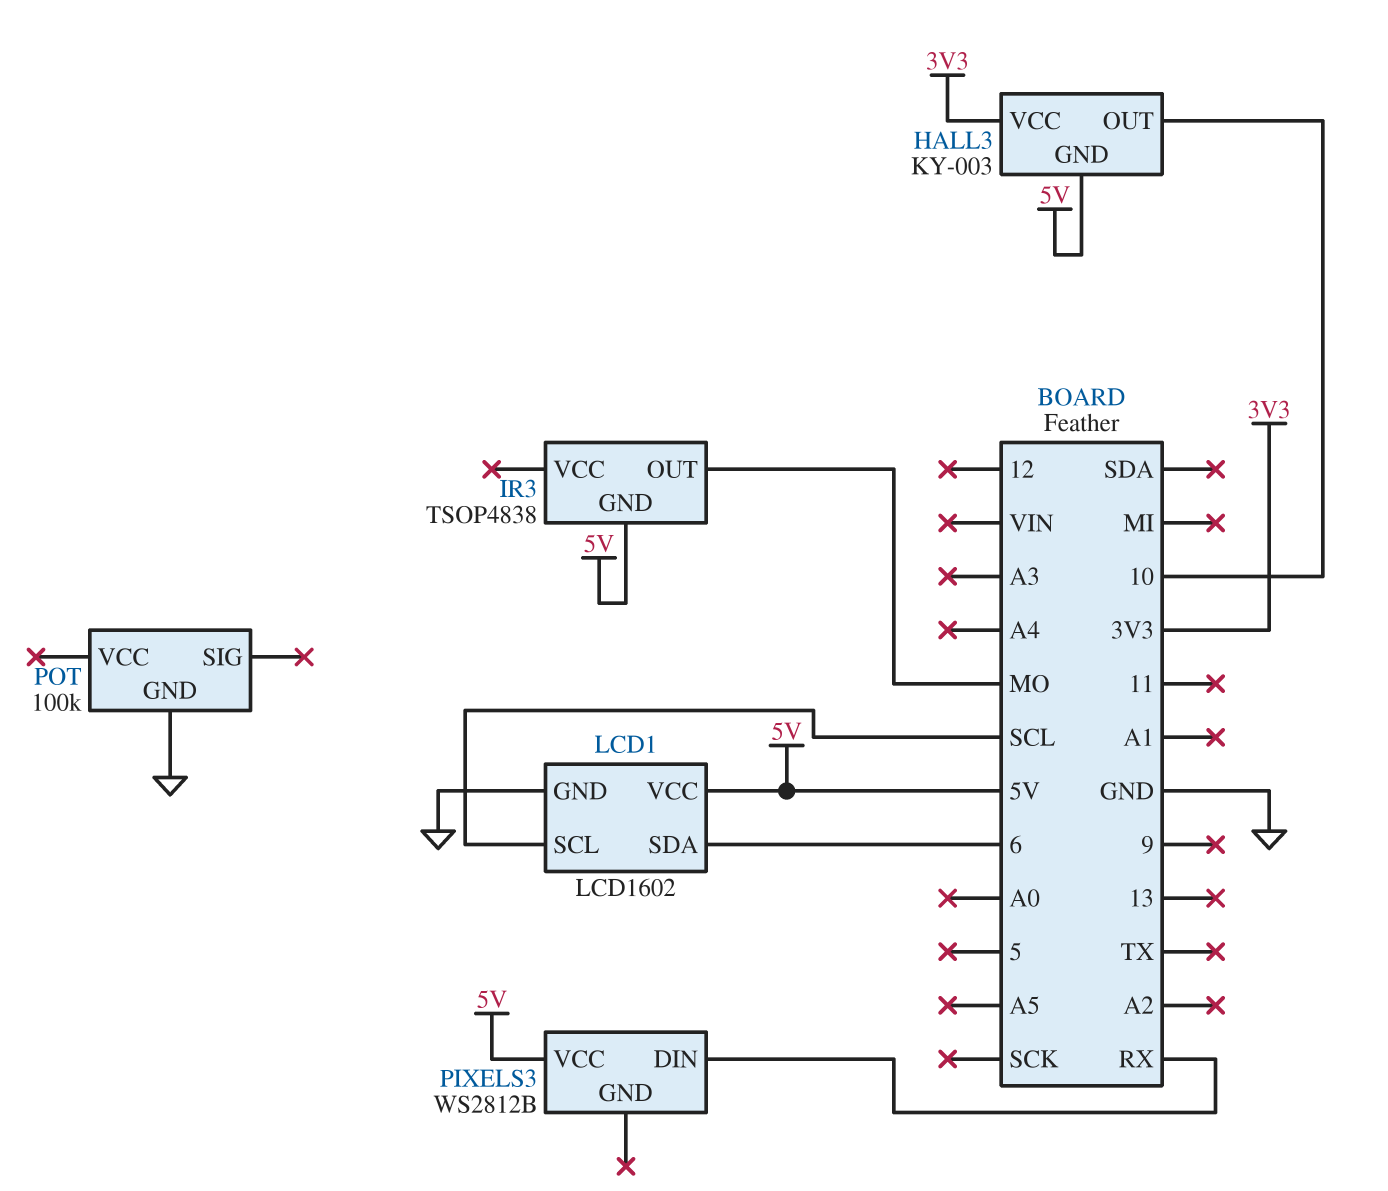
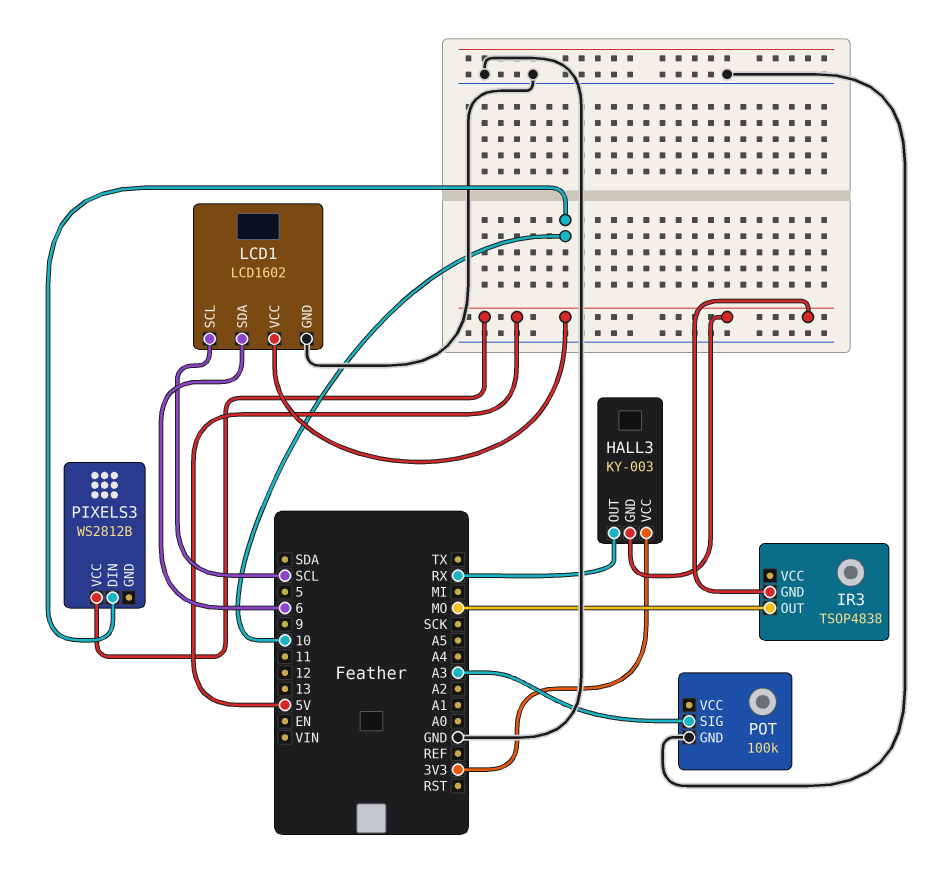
HALL3 pin OUT: 10 -> RX
PIXELS3 pin DIN: RX -> 10
POT pin SIG: none -> A3

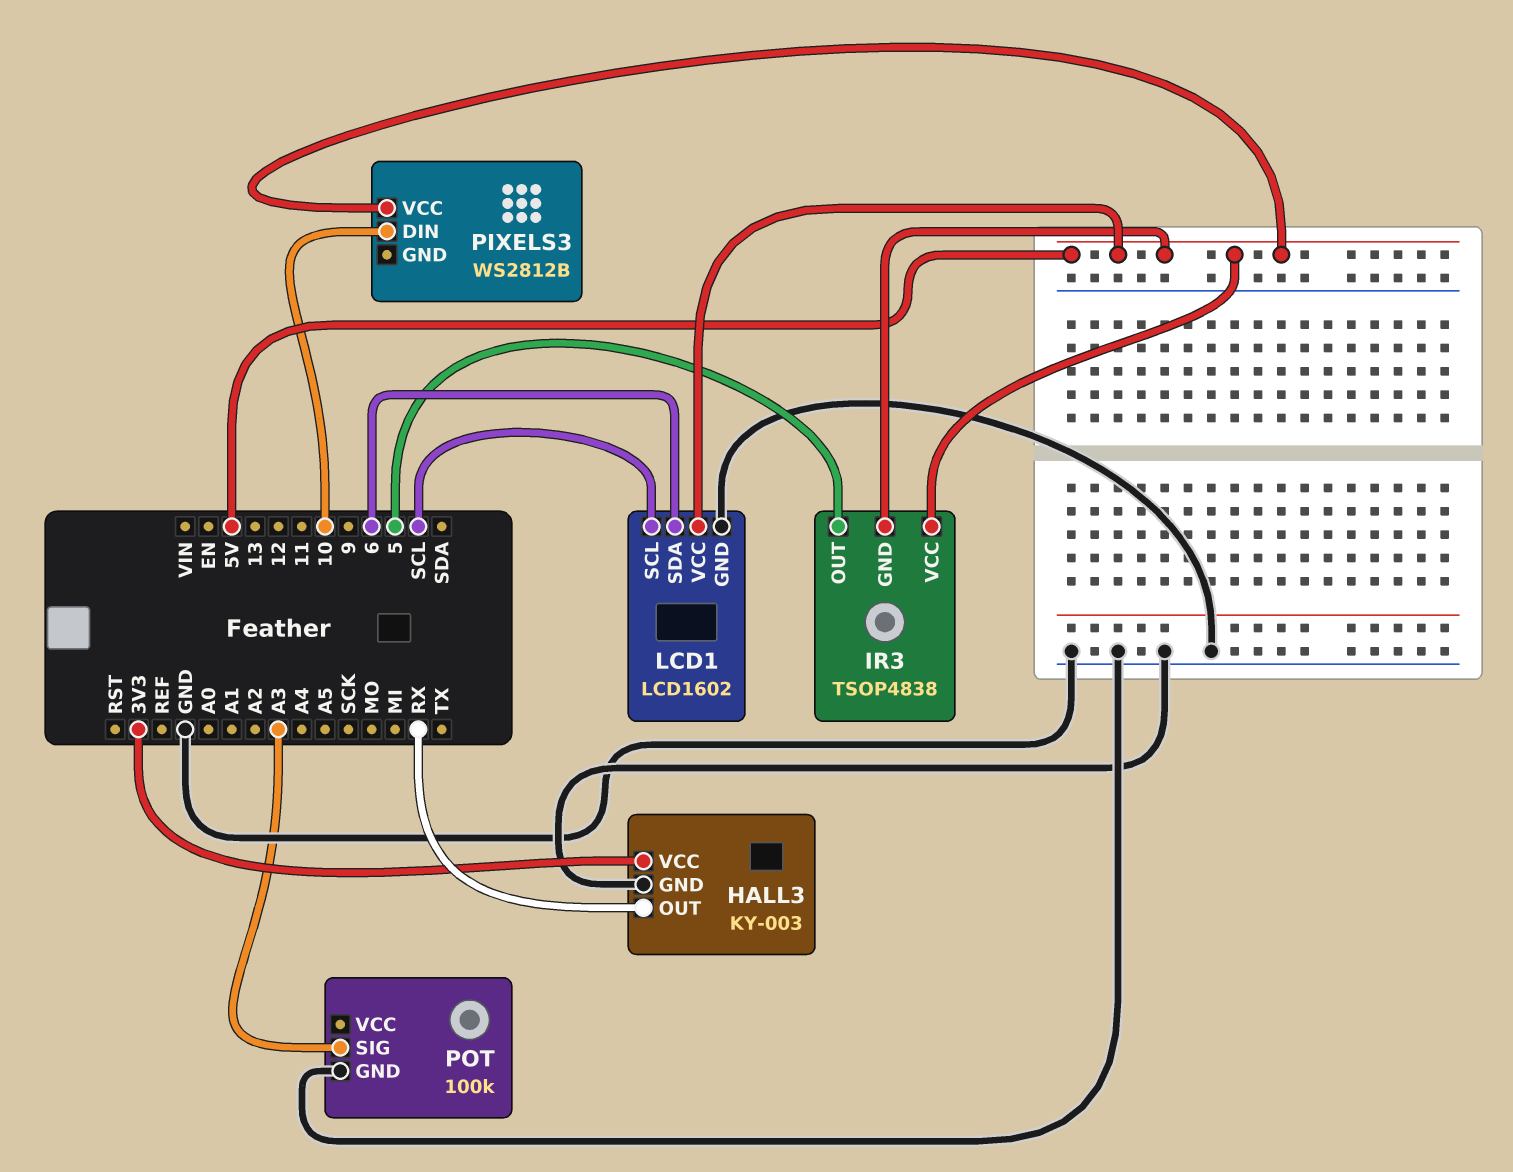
HALL3 pin GND: 5V -> GND
IR3 pin OUT: MO -> 5
IR3 pin VCC: none -> 5V

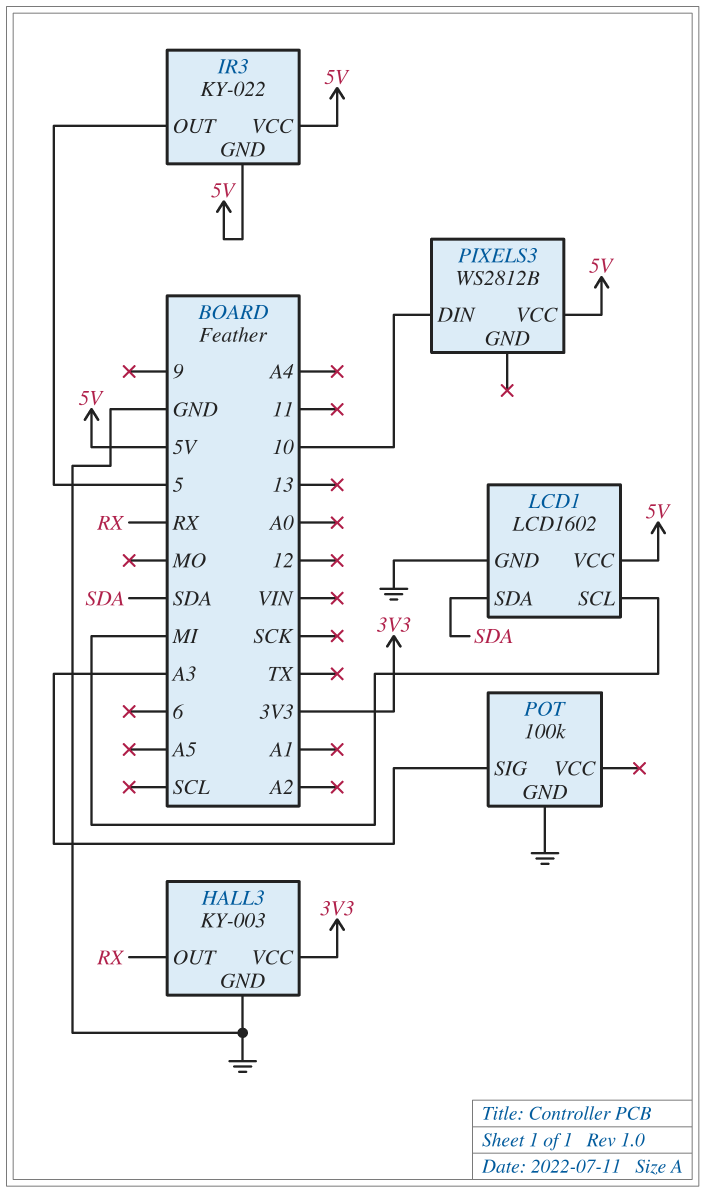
IR3: TSOP4838 -> KY-022
LCD1 pin SCL: SCL -> MI
LCD1 pin SDA: 6 -> SDA

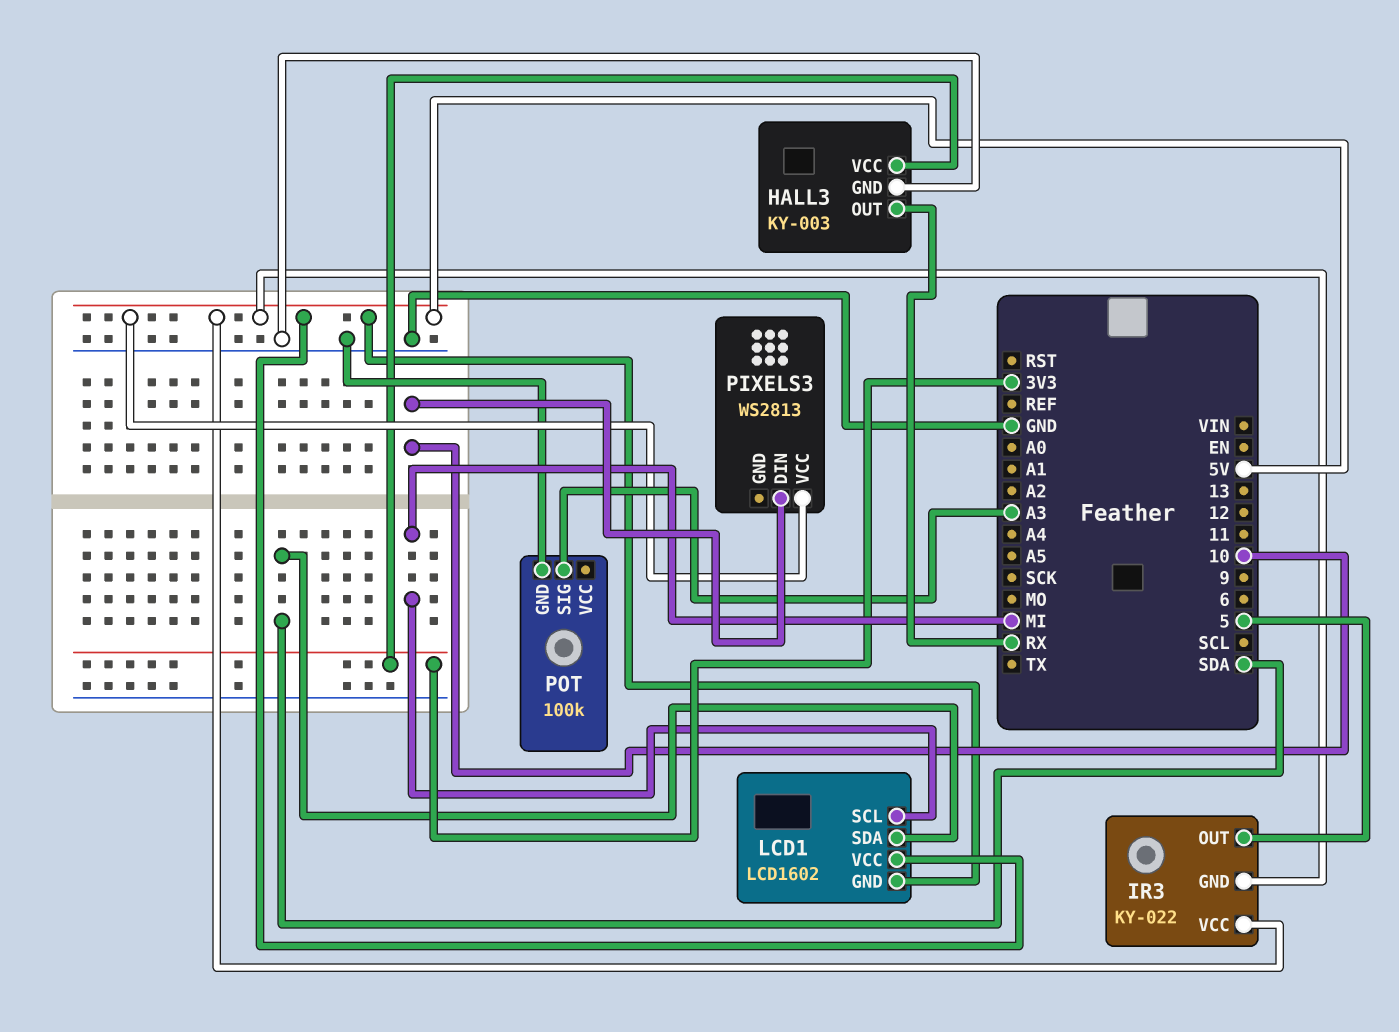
LCD1 pin GND: GND -> 5V
PIXELS3: WS2812B -> WS2813

